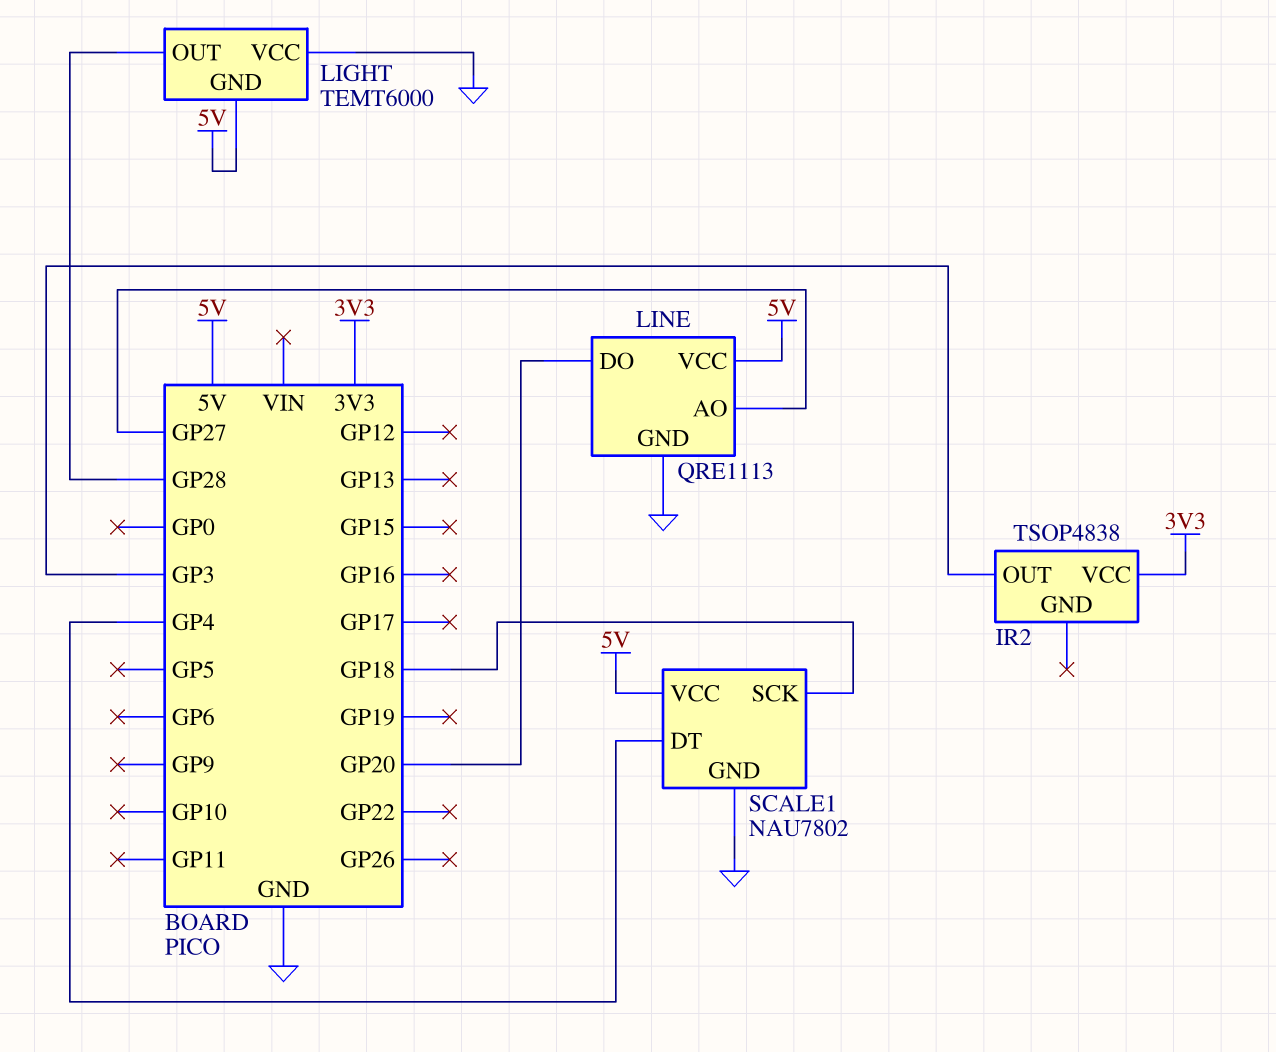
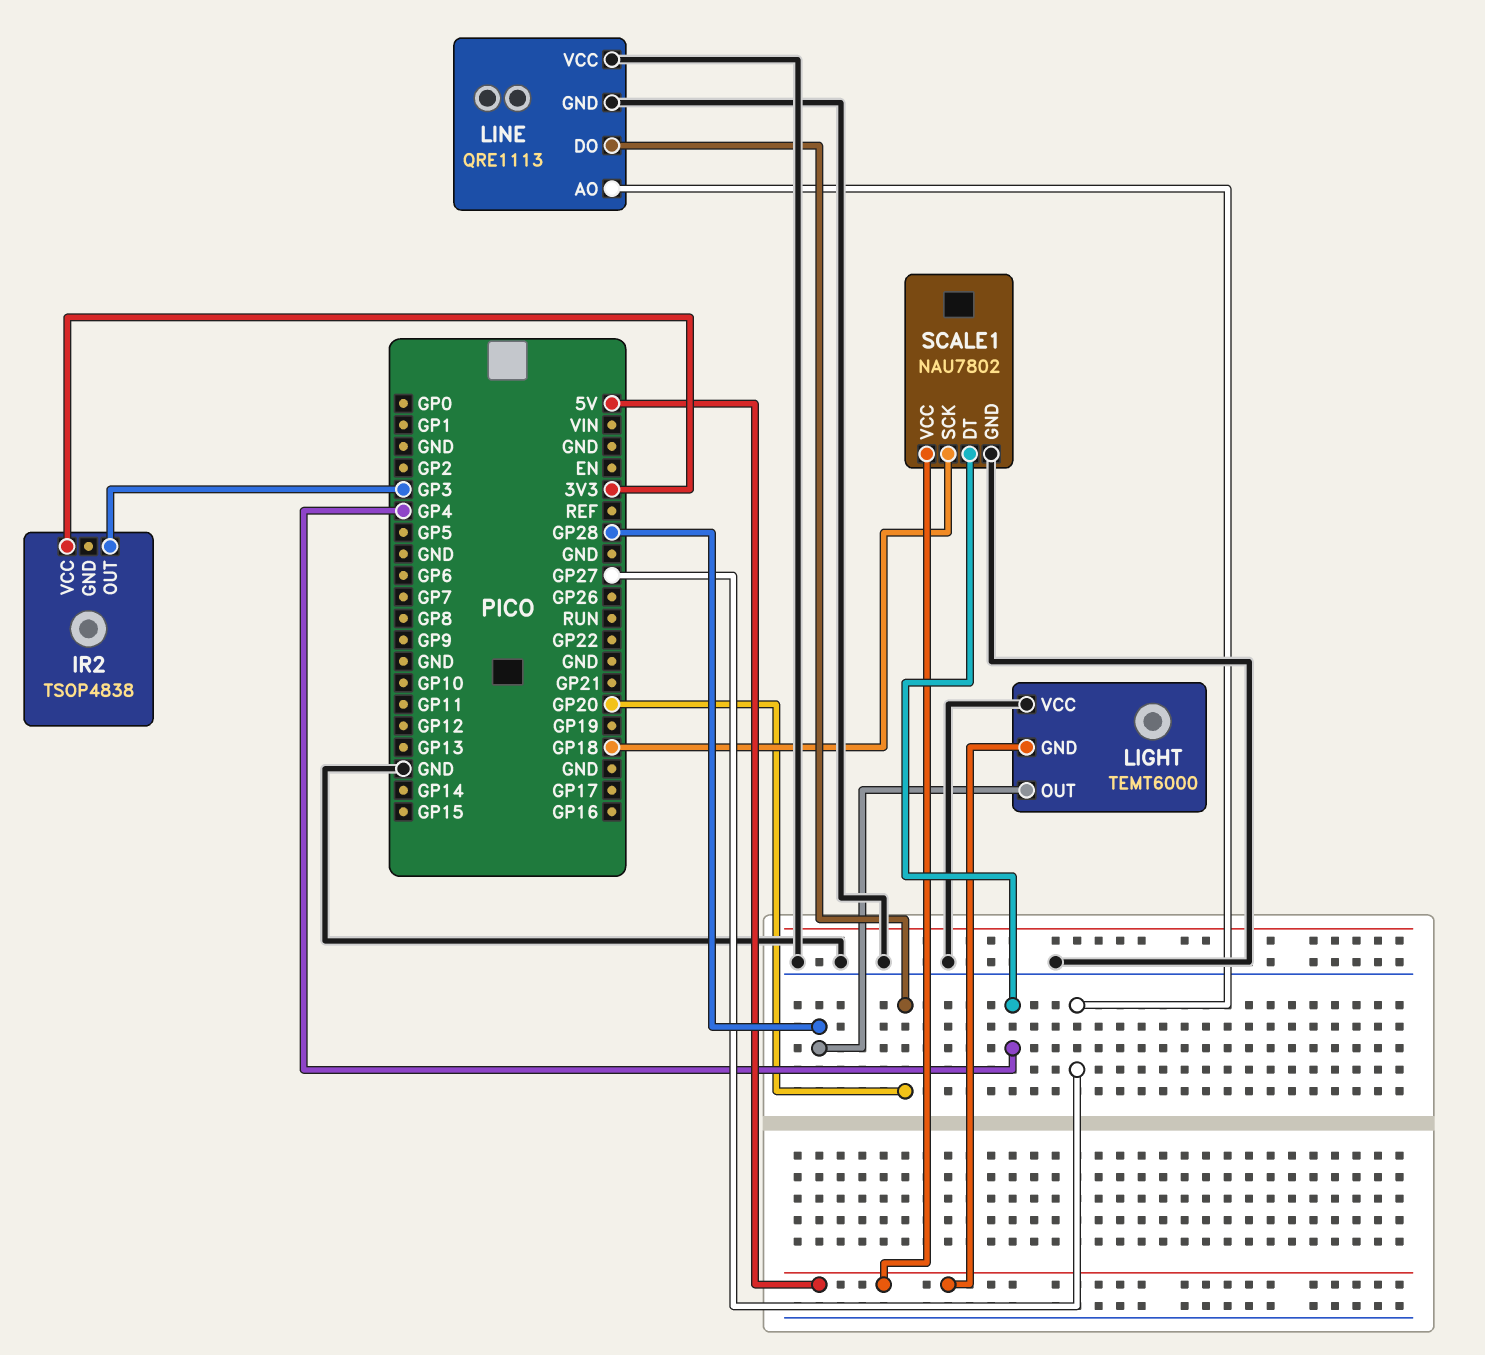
LINE pin VCC: 5V -> GND

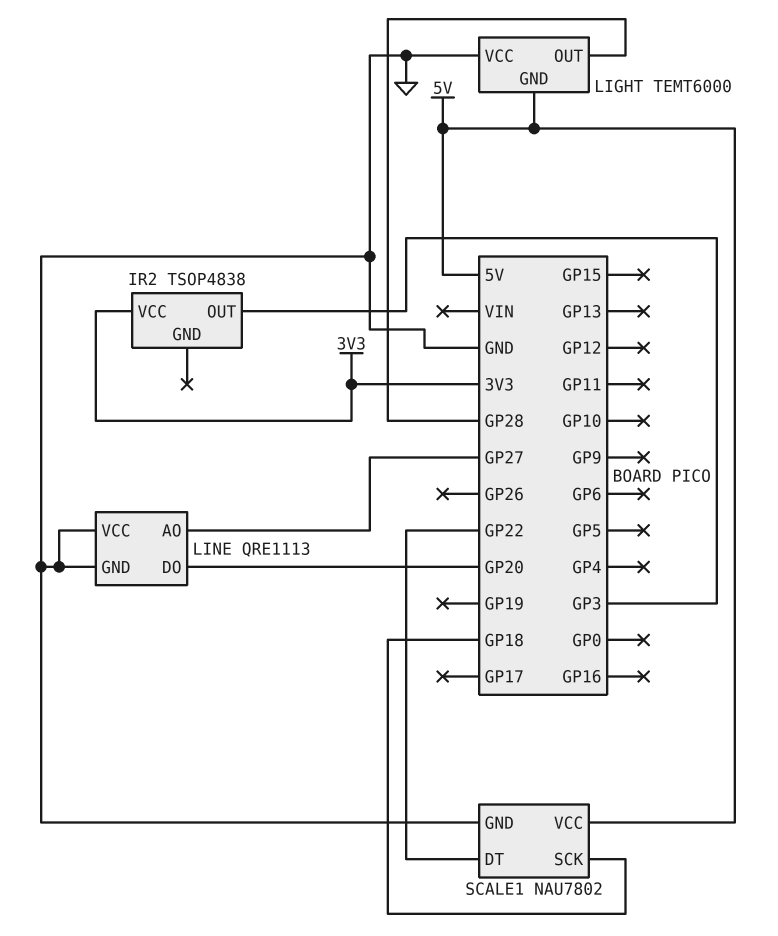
SCALE1 pin DT: GP4 -> GP22

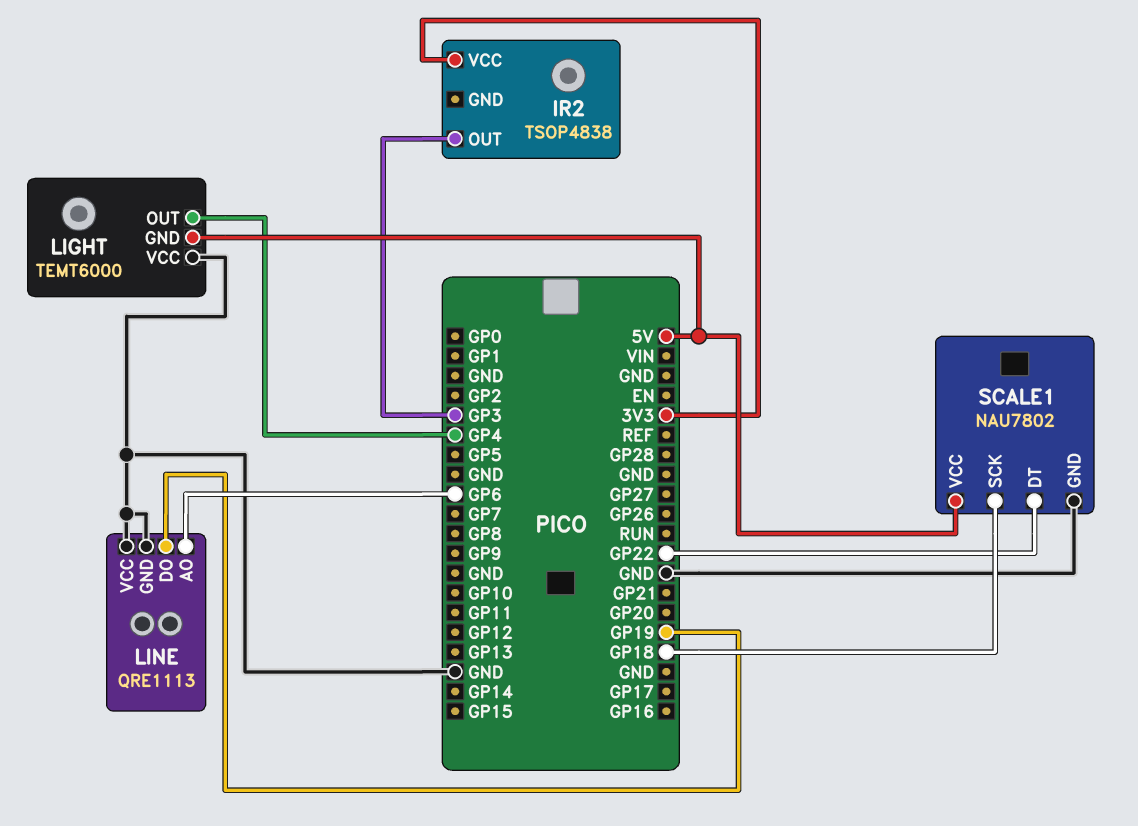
LIGHT pin OUT: GP28 -> GP4
LINE pin AO: GP27 -> GP6
LINE pin DO: GP20 -> GP19

